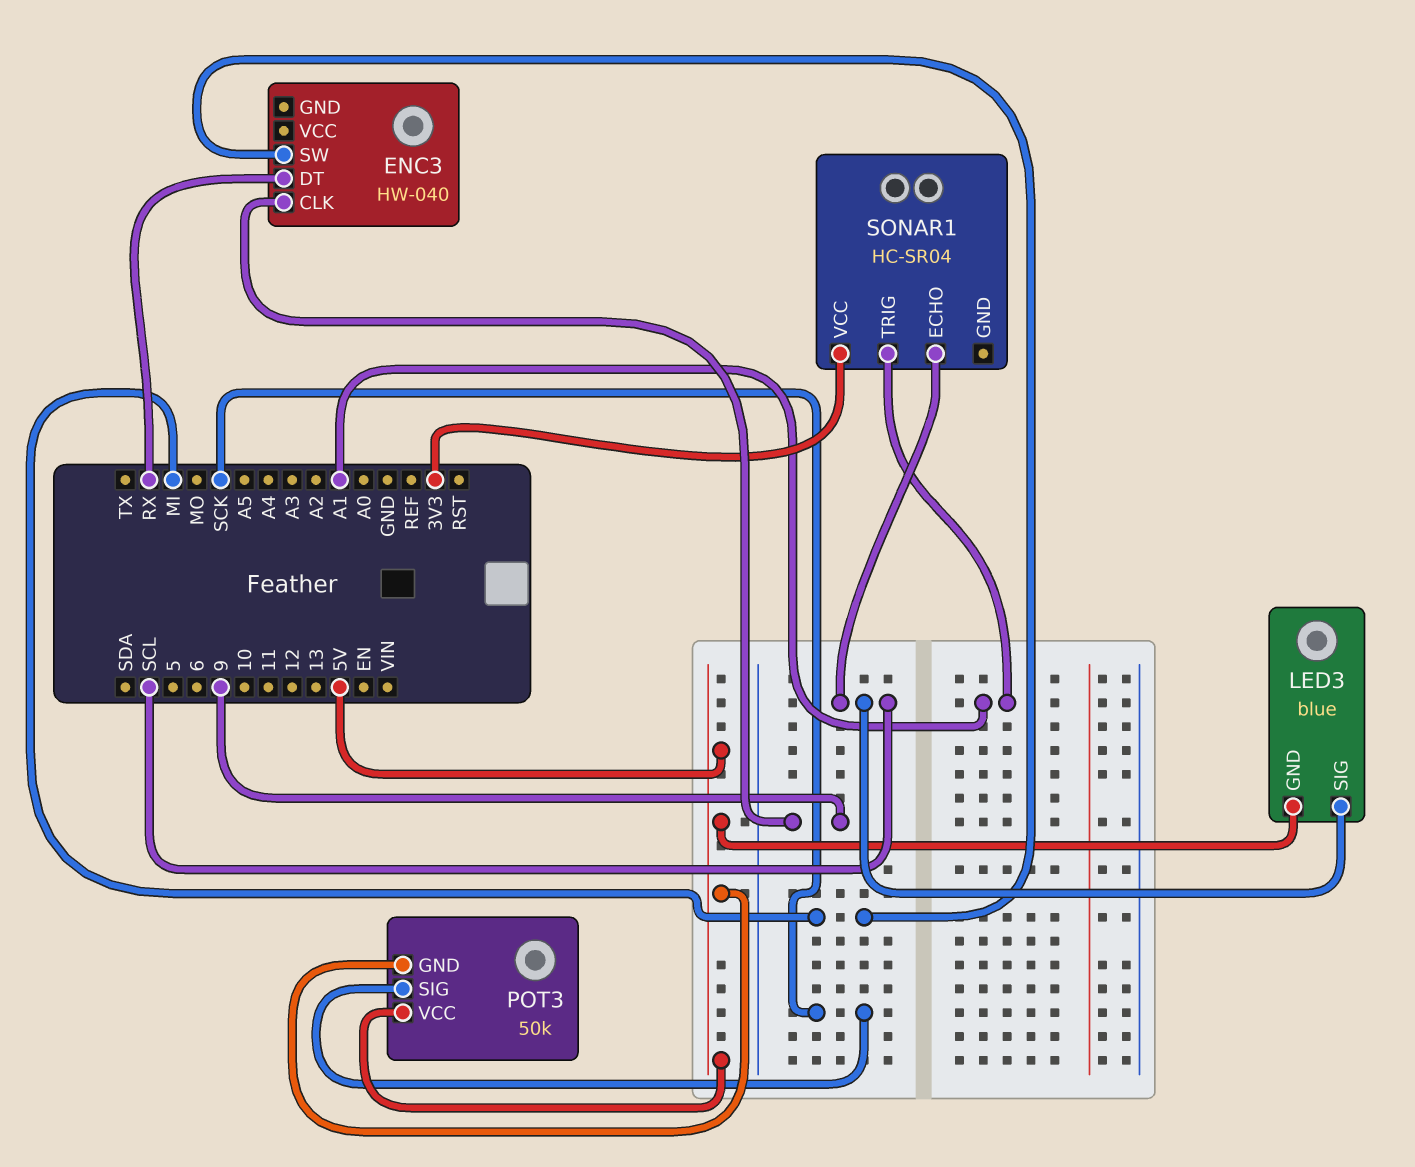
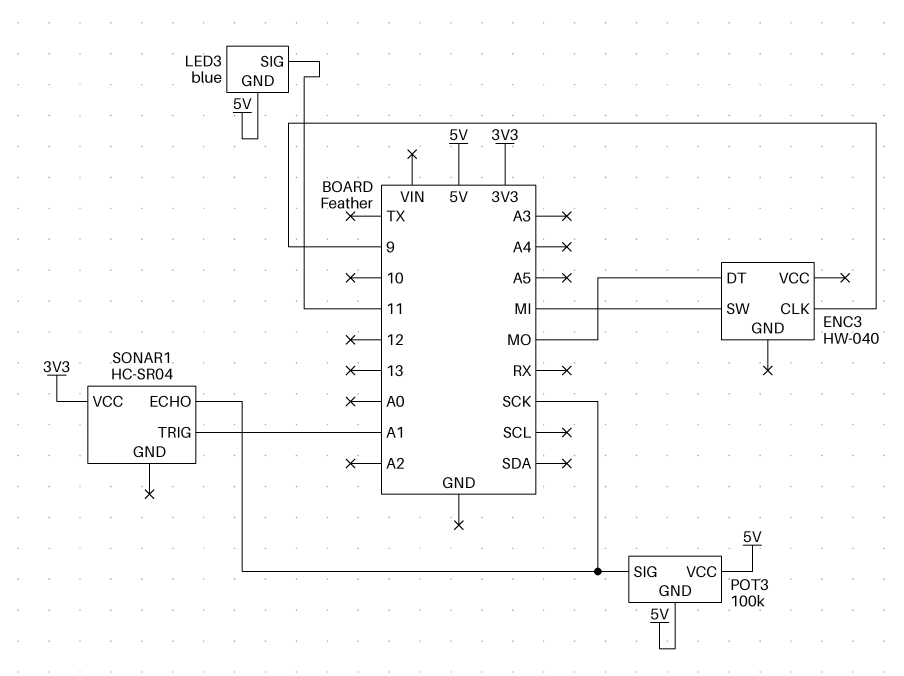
ENC3 pin DT: RX -> MO
LED3 pin SIG: SCL -> 11
POT3: 50k -> 100k
SONAR1 pin ECHO: SCL -> SCK

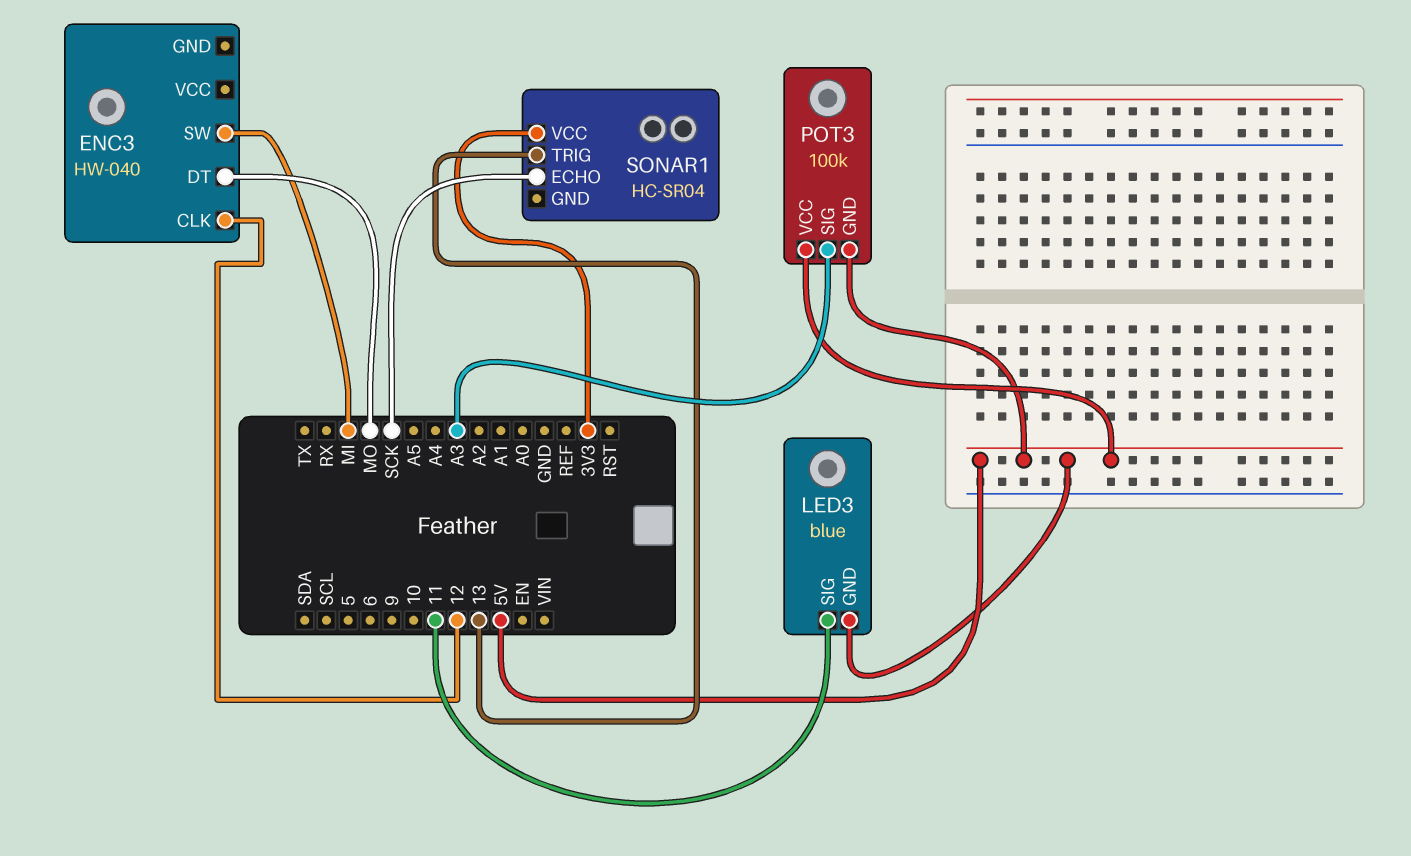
ENC3 pin CLK: 9 -> 12
POT3 pin SIG: SCK -> A3
SONAR1 pin TRIG: A1 -> 13

